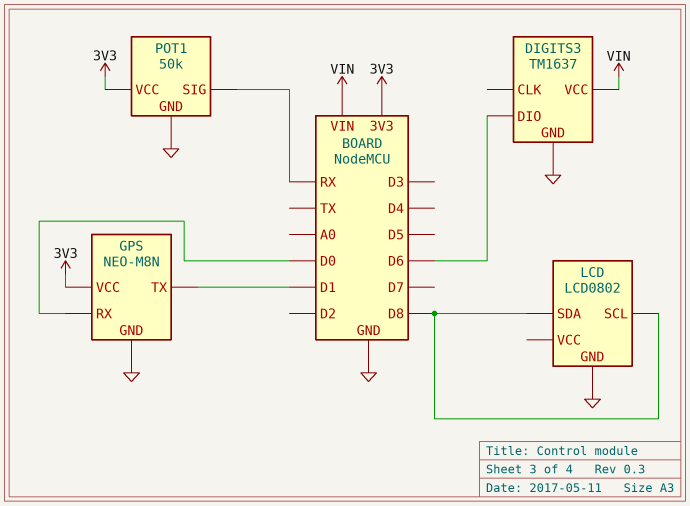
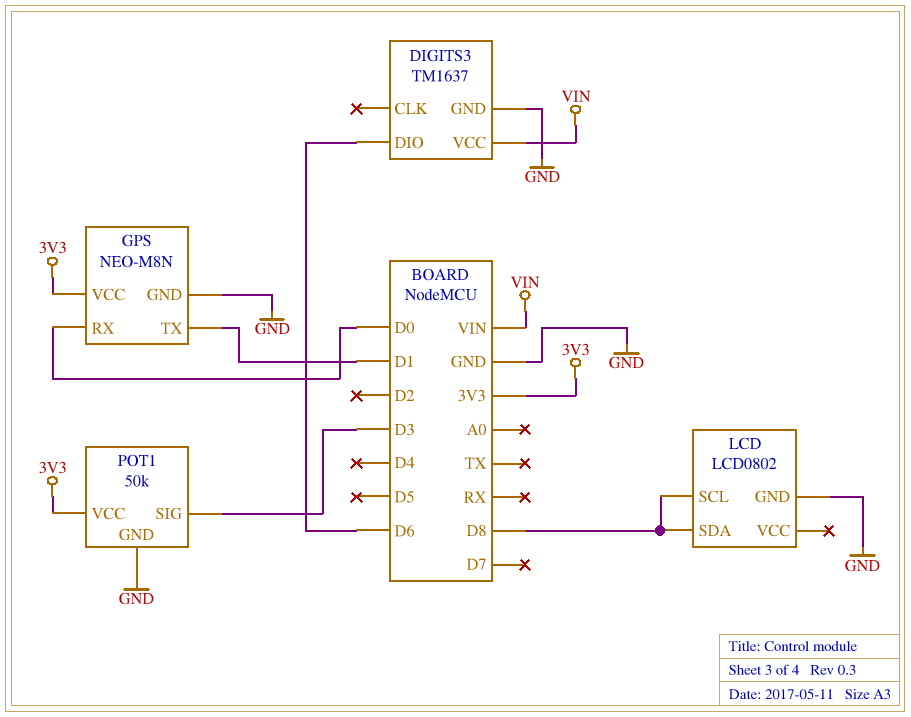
POT1 pin SIG: RX -> D3

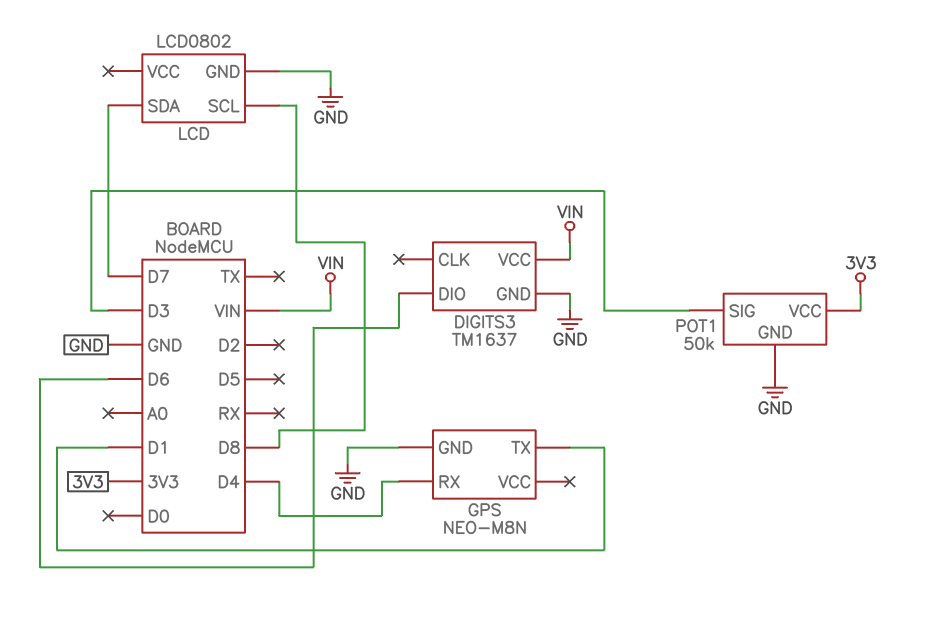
GPS pin RX: D0 -> D4
GPS pin VCC: 3V3 -> none
LCD pin SDA: D8 -> D7

